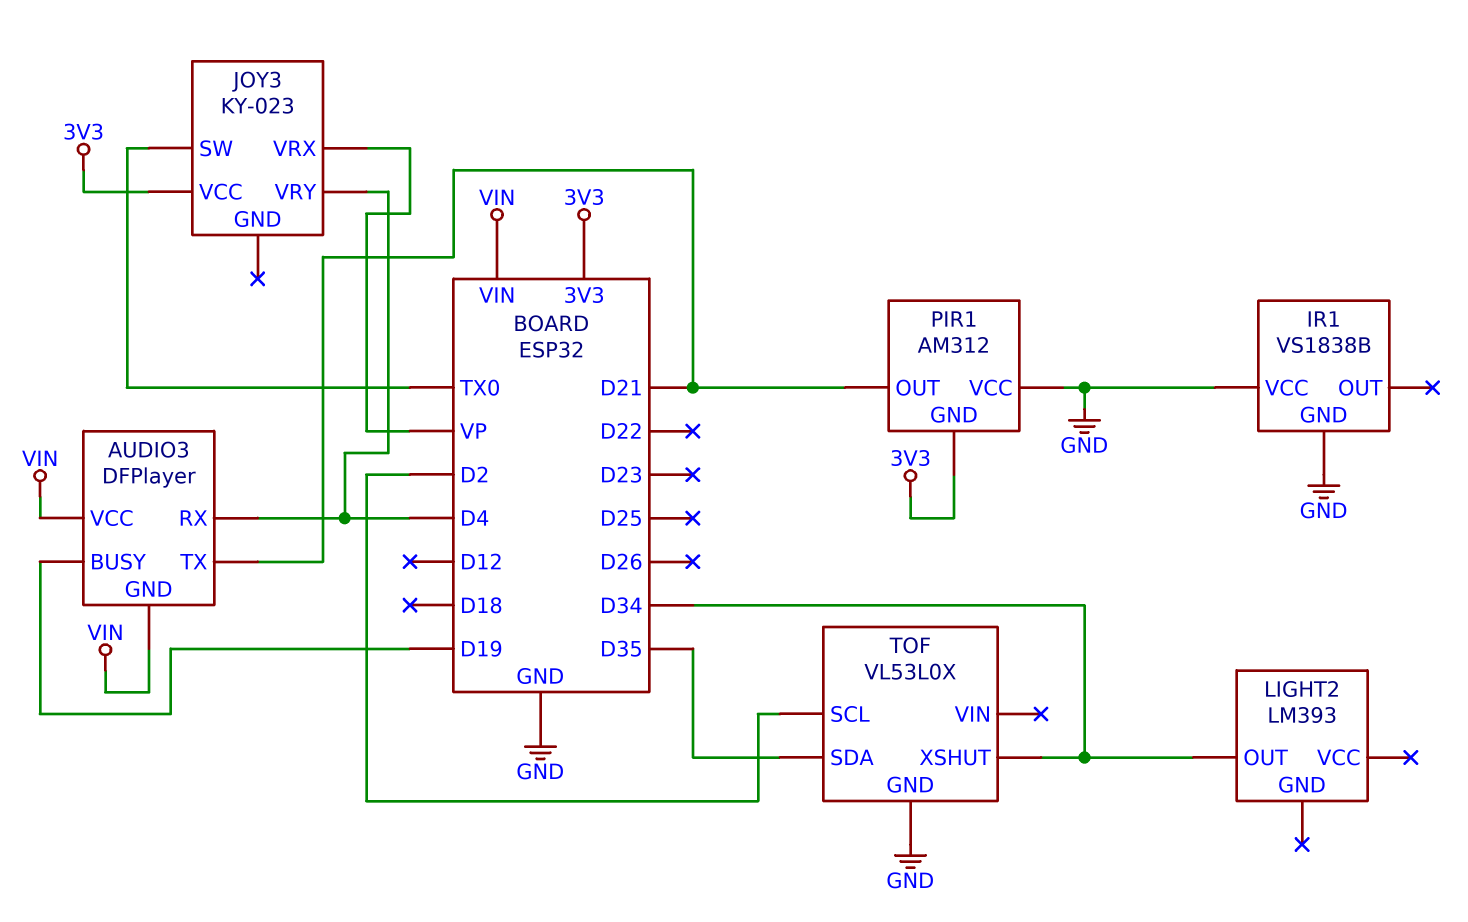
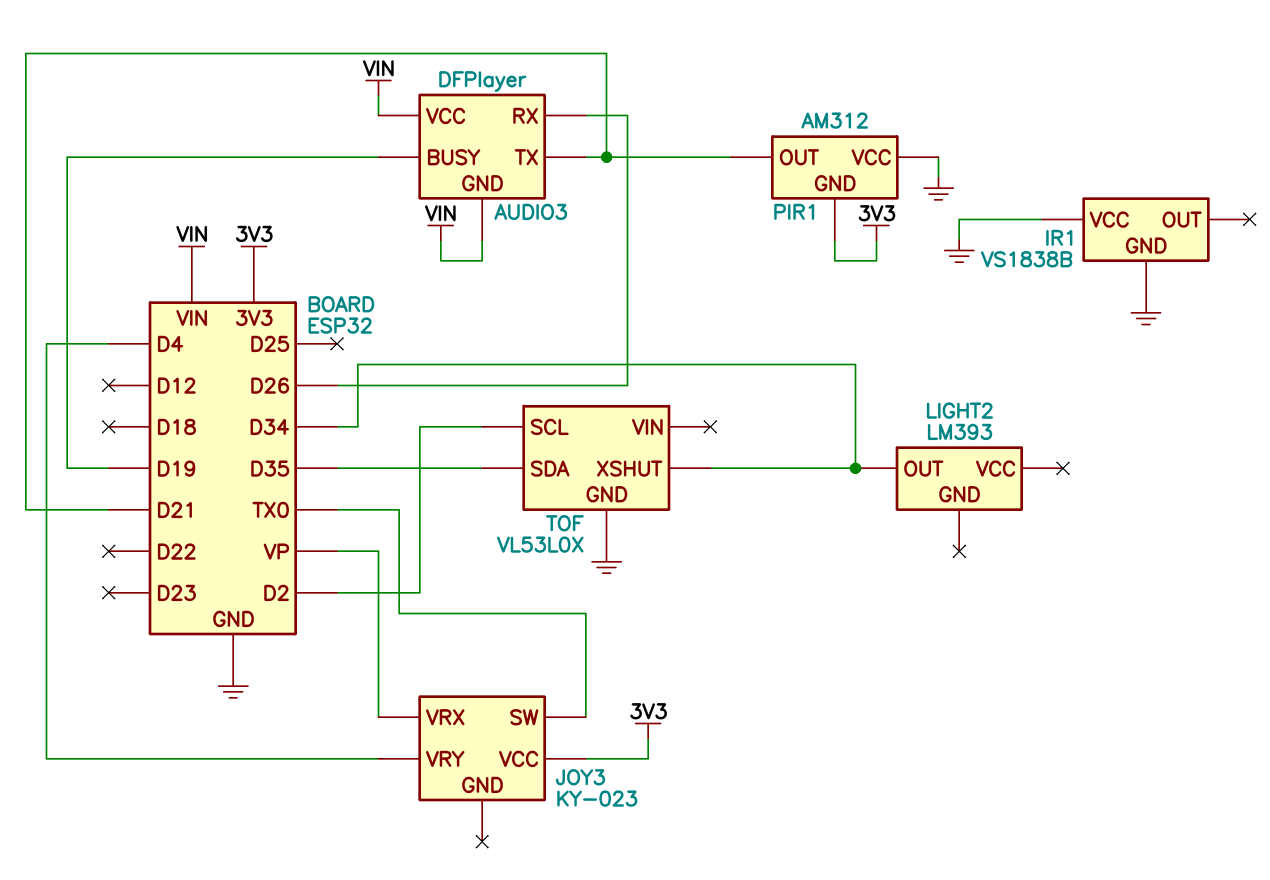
AUDIO3 pin RX: D4 -> D26

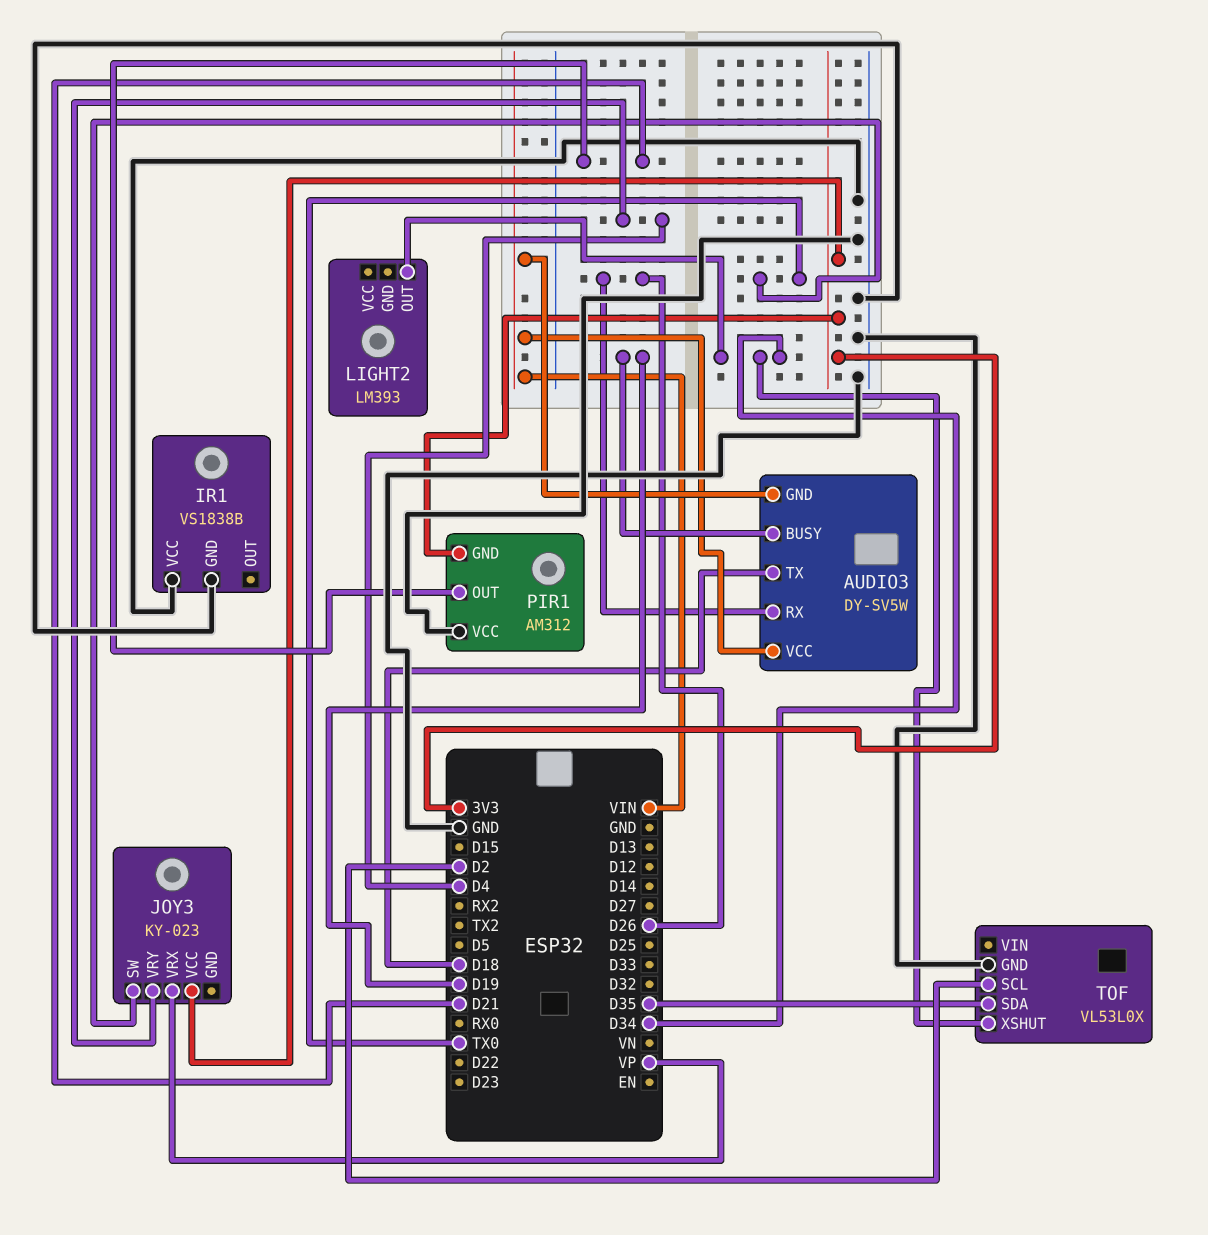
AUDIO3: DFPlayer -> DY-SV5W
AUDIO3 pin TX: D21 -> D18

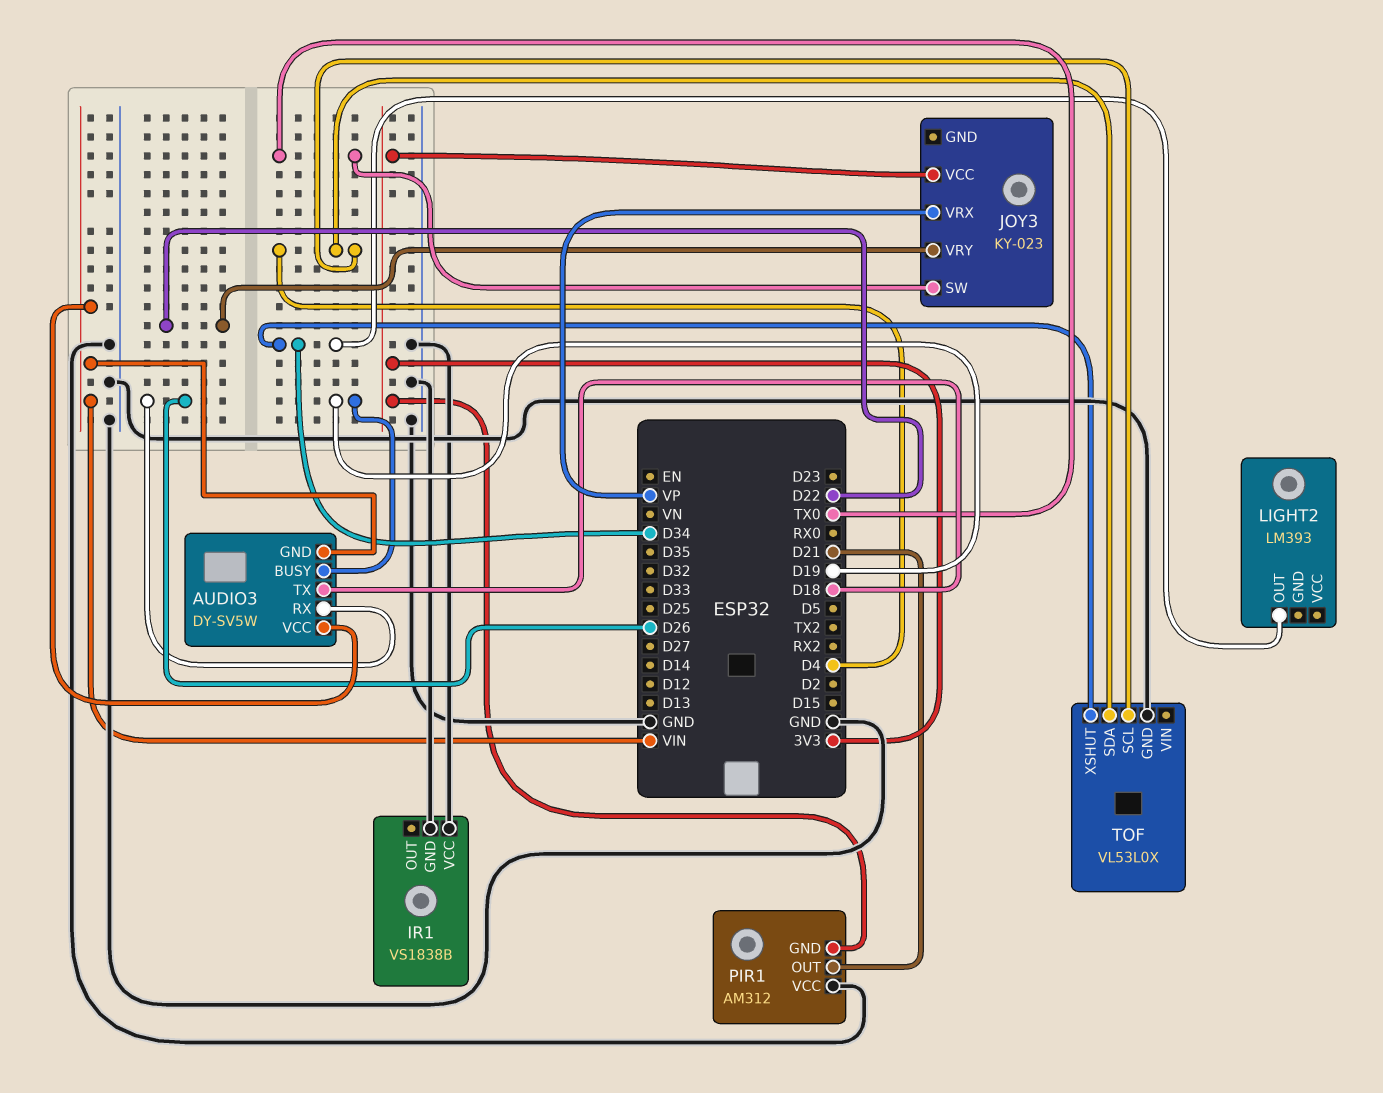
JOY3 pin VRY: D4 -> D22
TOF pin SCL: D2 -> D4
TOF pin SDA: D35 -> D4

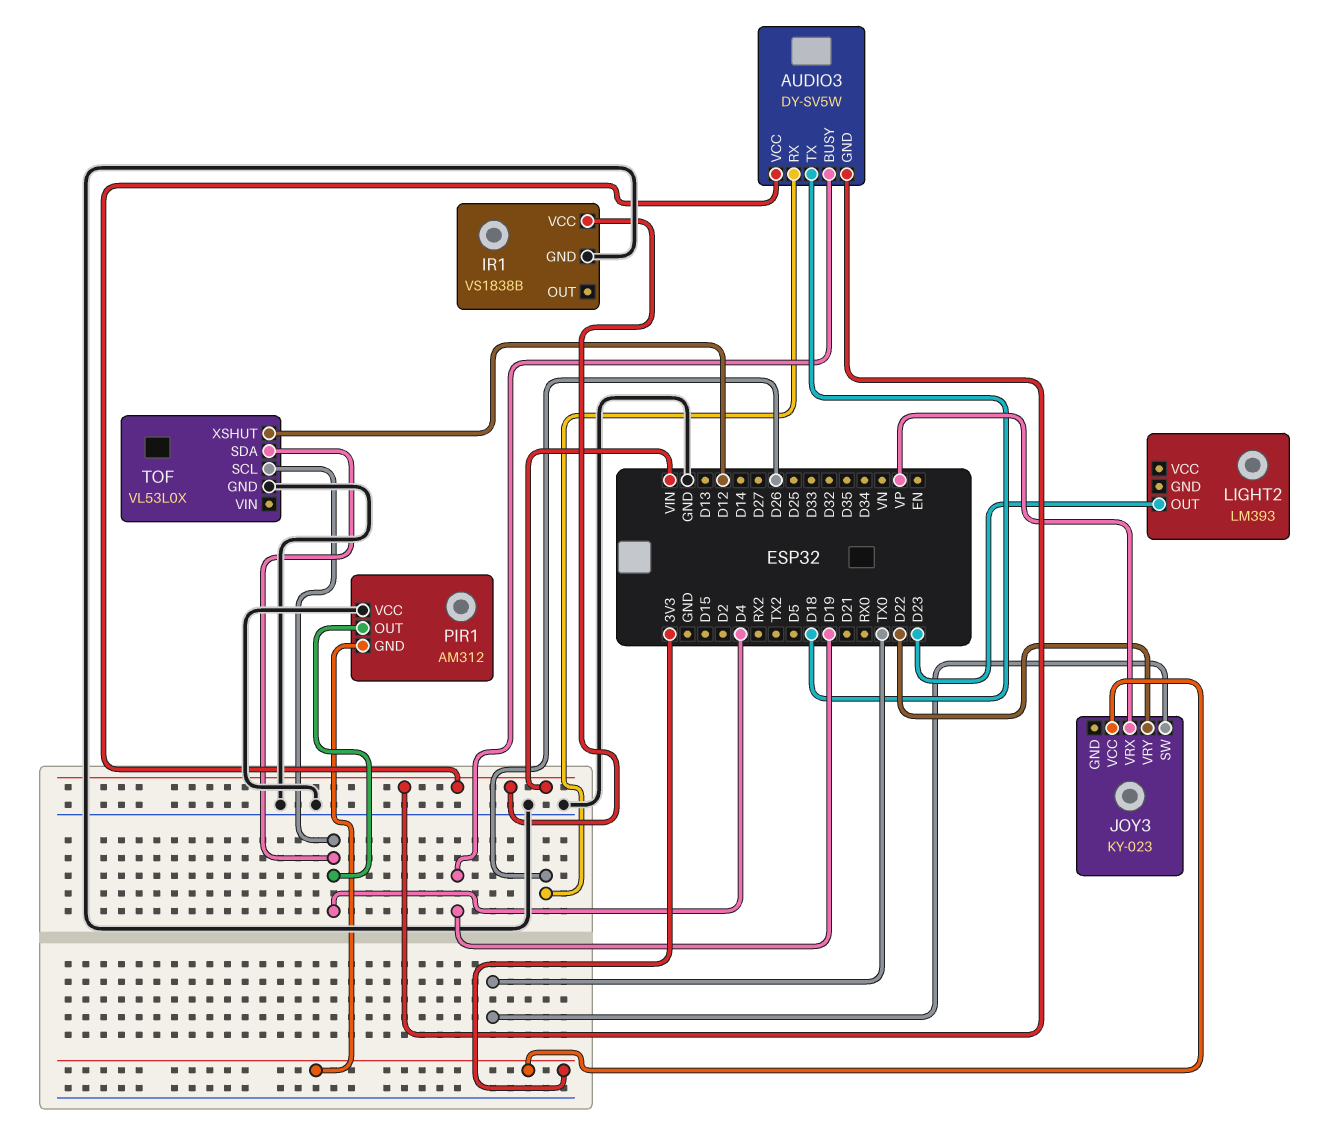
IR1 pin VCC: GND -> VIN
LIGHT2 pin OUT: D34 -> D23
PIR1 pin OUT: D21 -> D4
TOF pin XSHUT: D34 -> D12

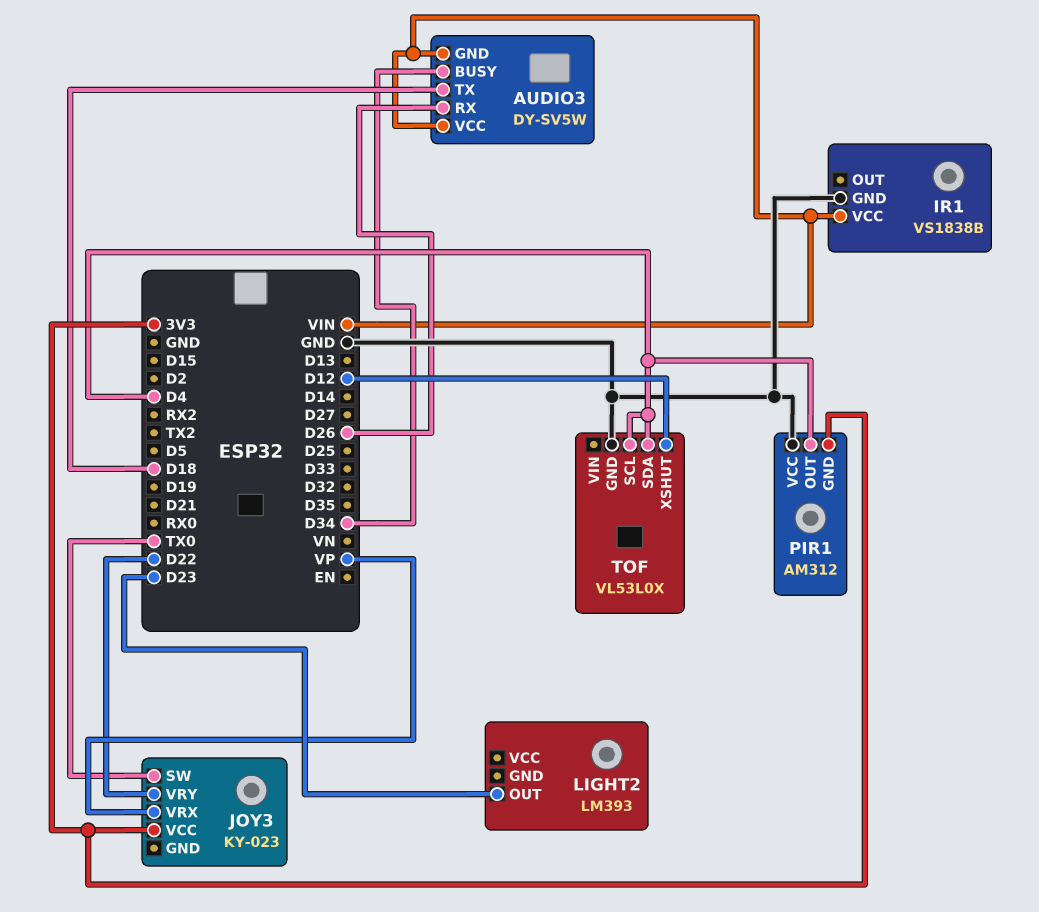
AUDIO3 pin BUSY: D19 -> D34

